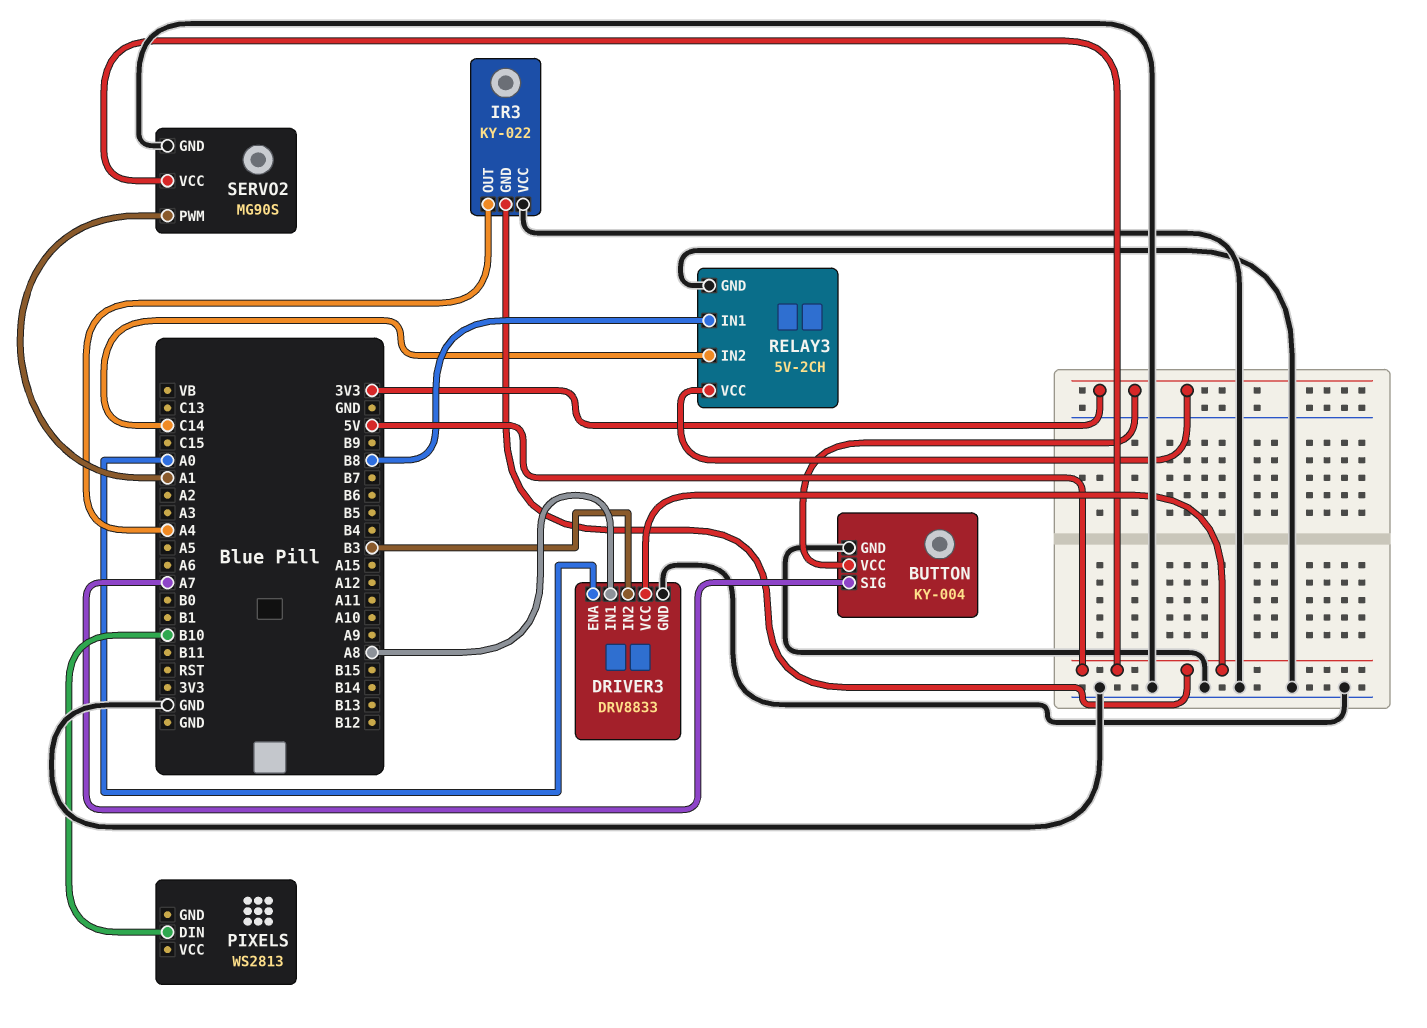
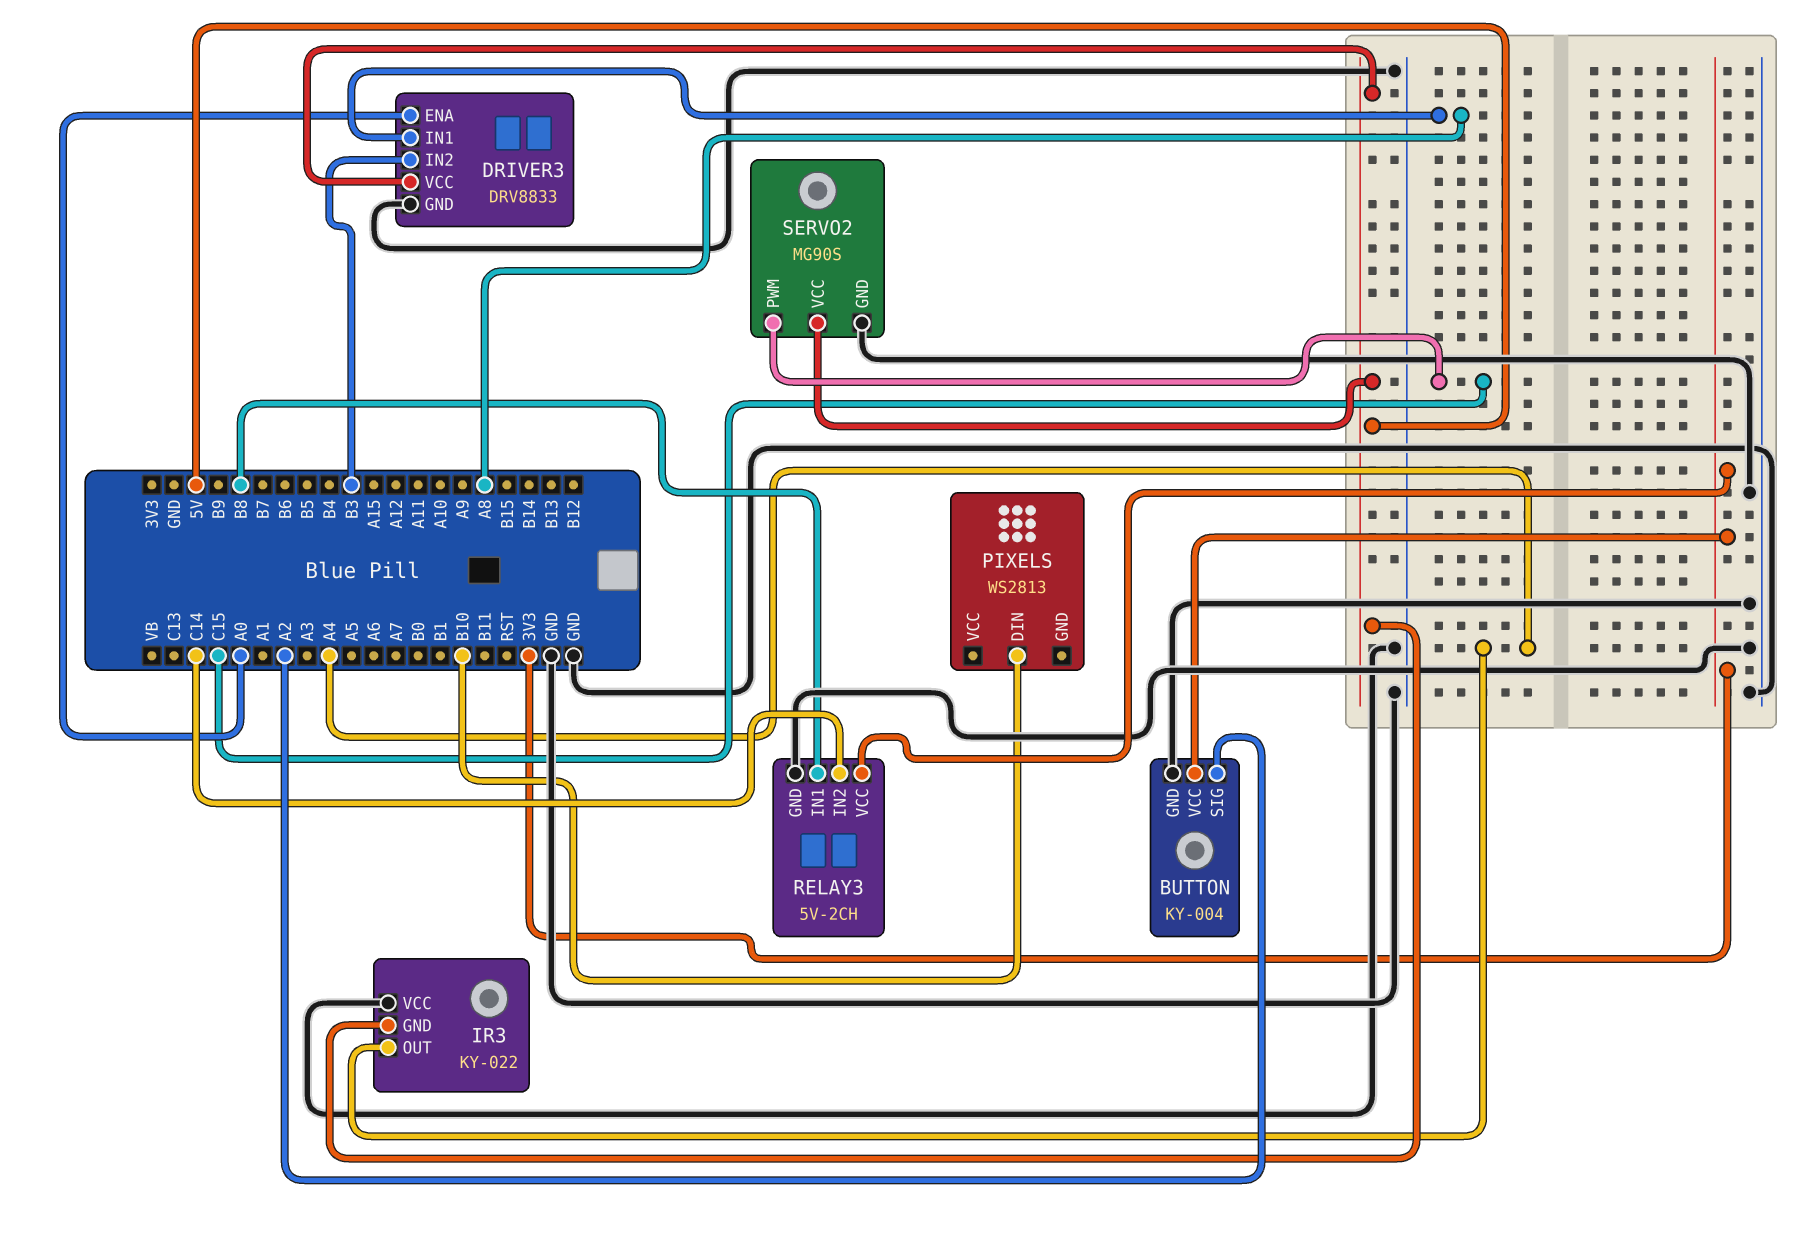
BUTTON pin SIG: A7 -> A2
SERVO2 pin PWM: A1 -> C15

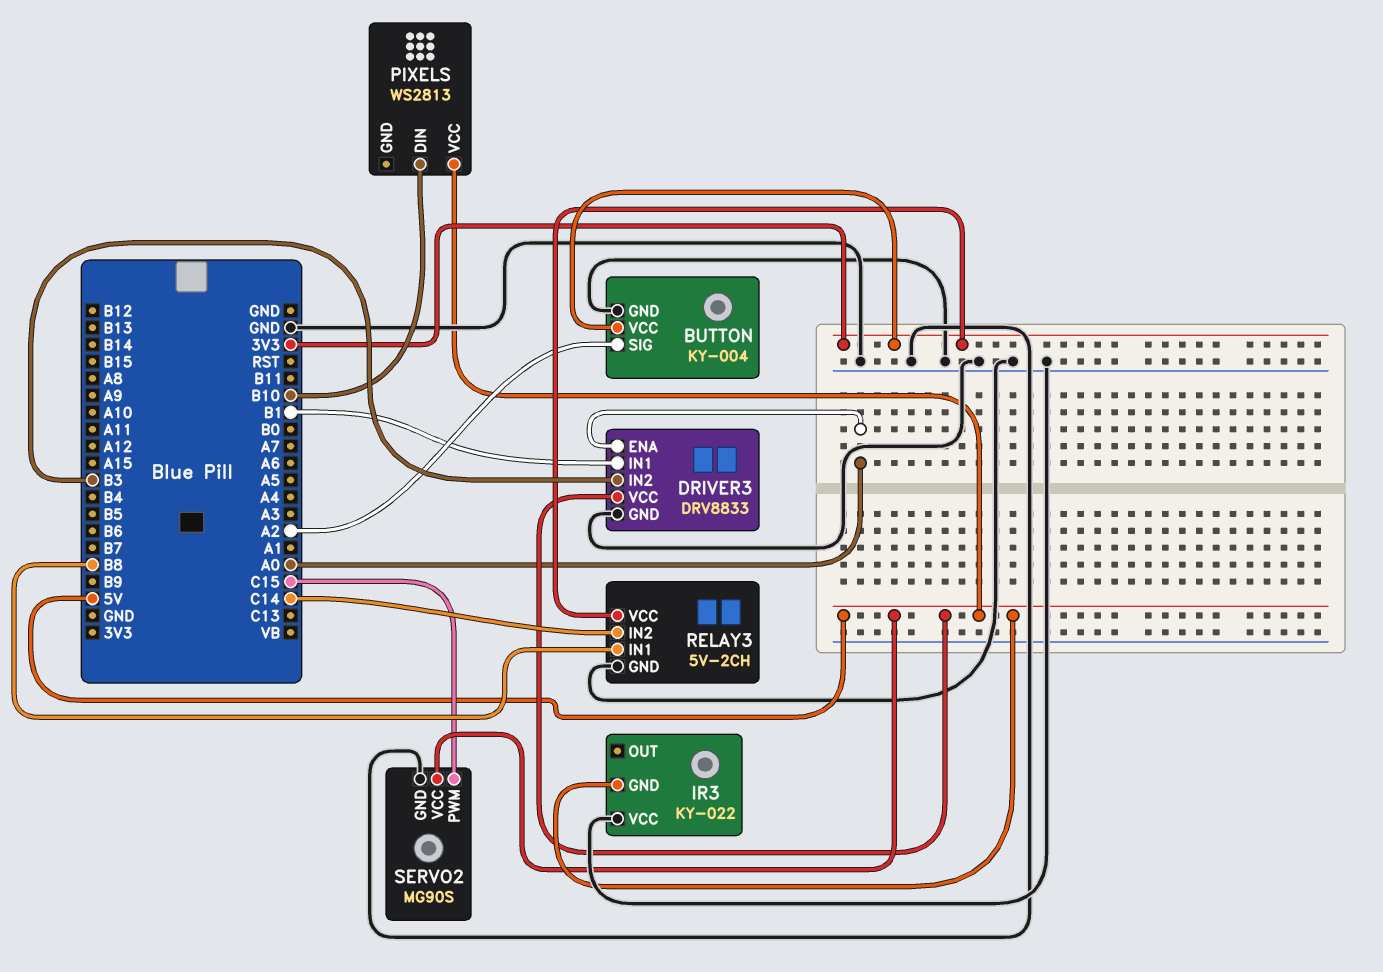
DRIVER3 pin IN1: A8 -> B1
IR3 pin OUT: A4 -> none
PIXELS pin VCC: none -> 5V

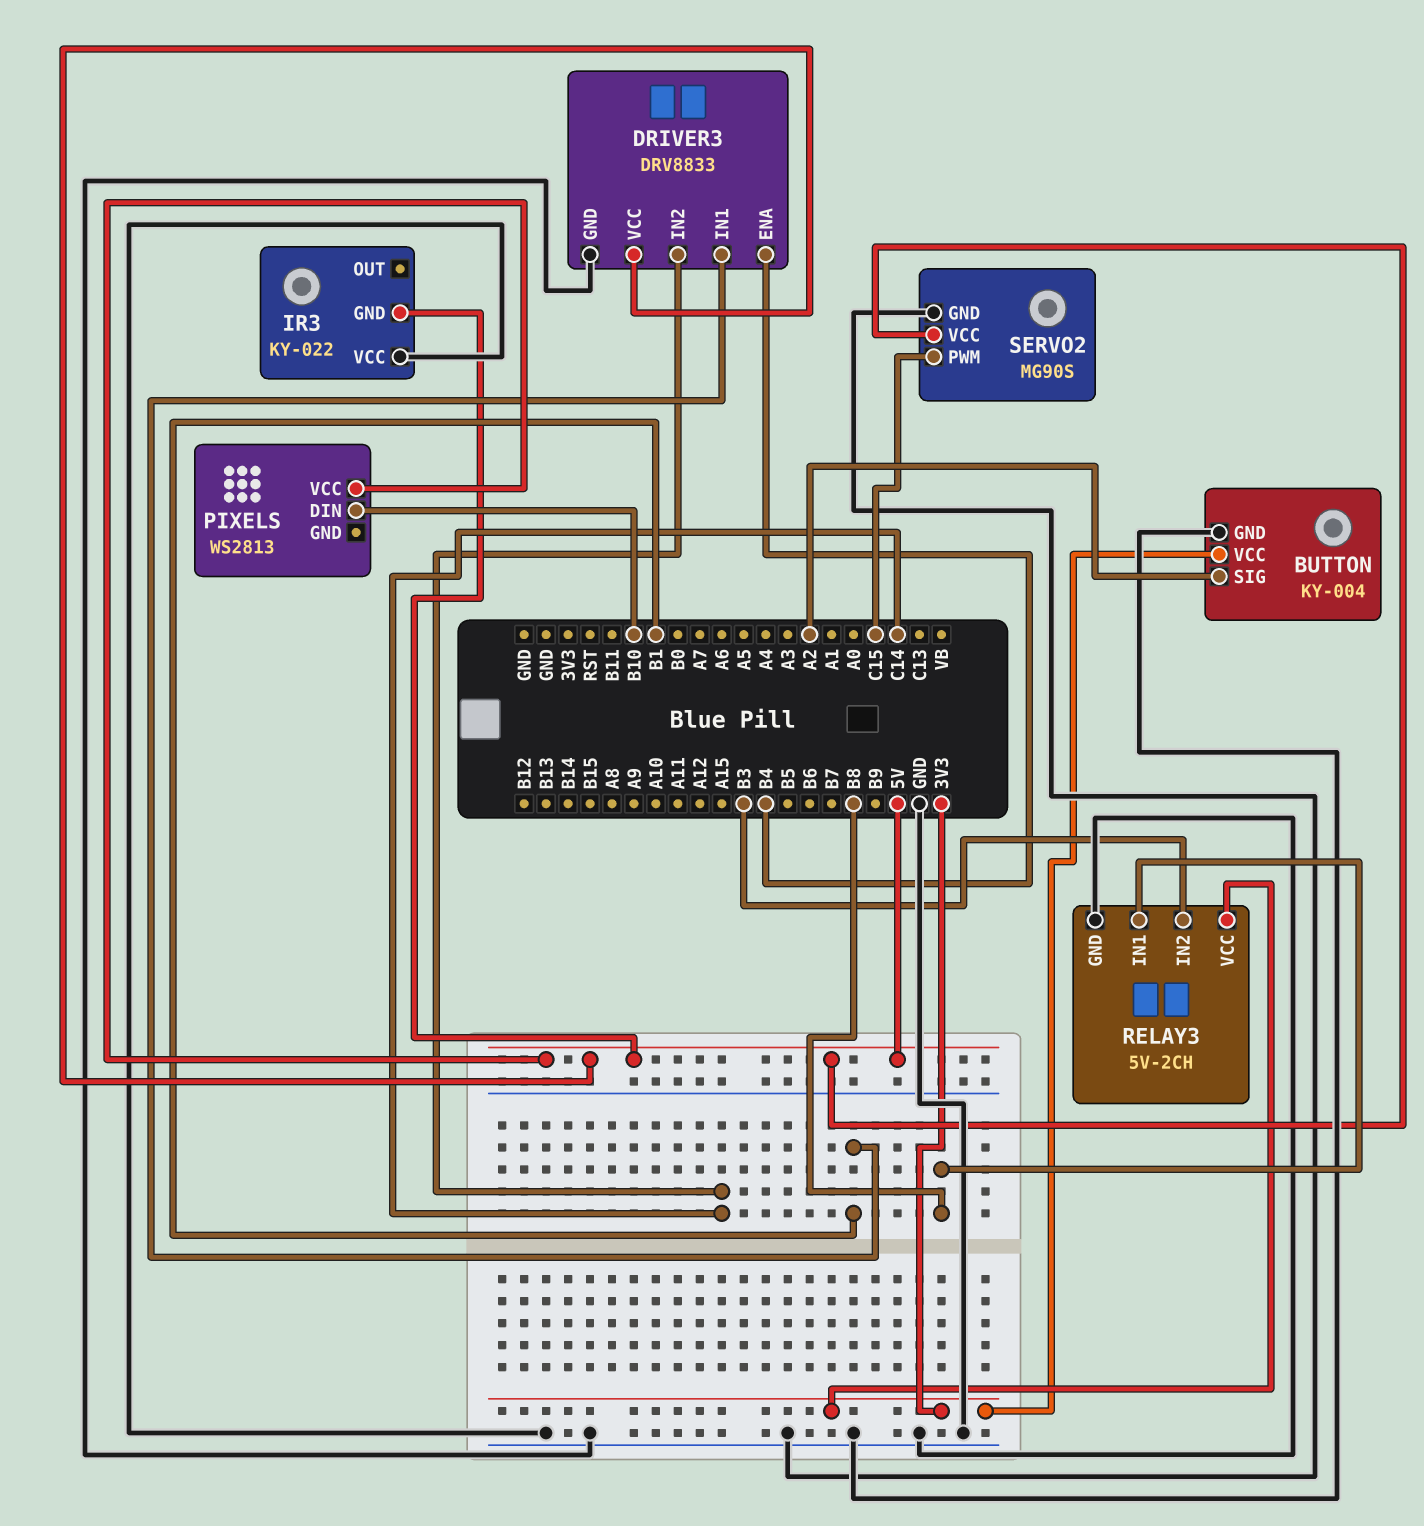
DRIVER3 pin ENA: A0 -> B4
DRIVER3 pin IN2: B3 -> C14
RELAY3 pin IN2: C14 -> B3

